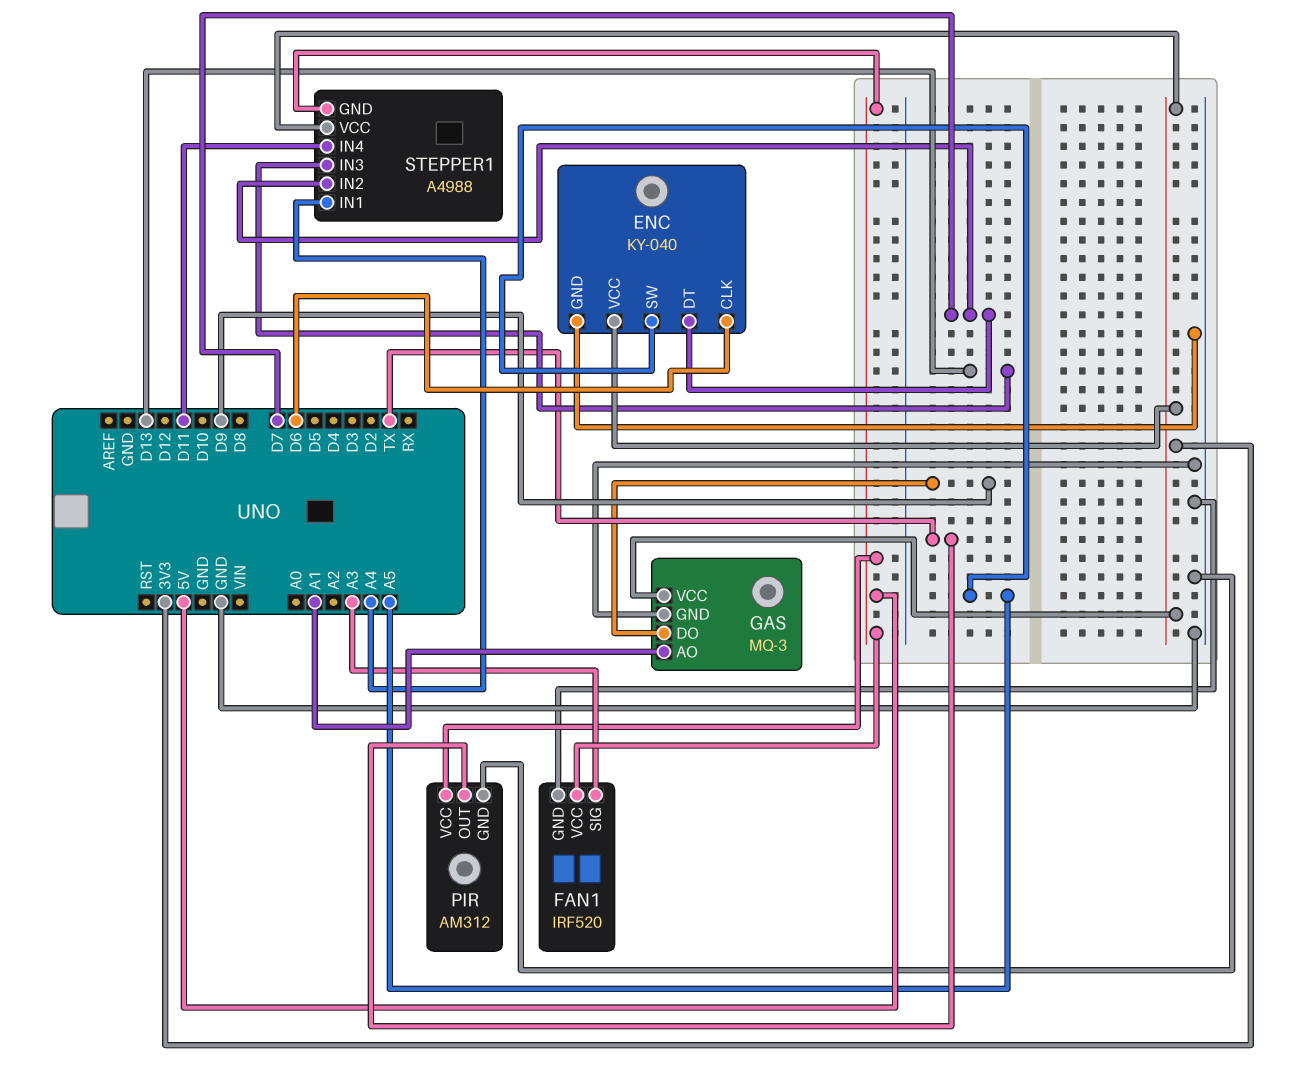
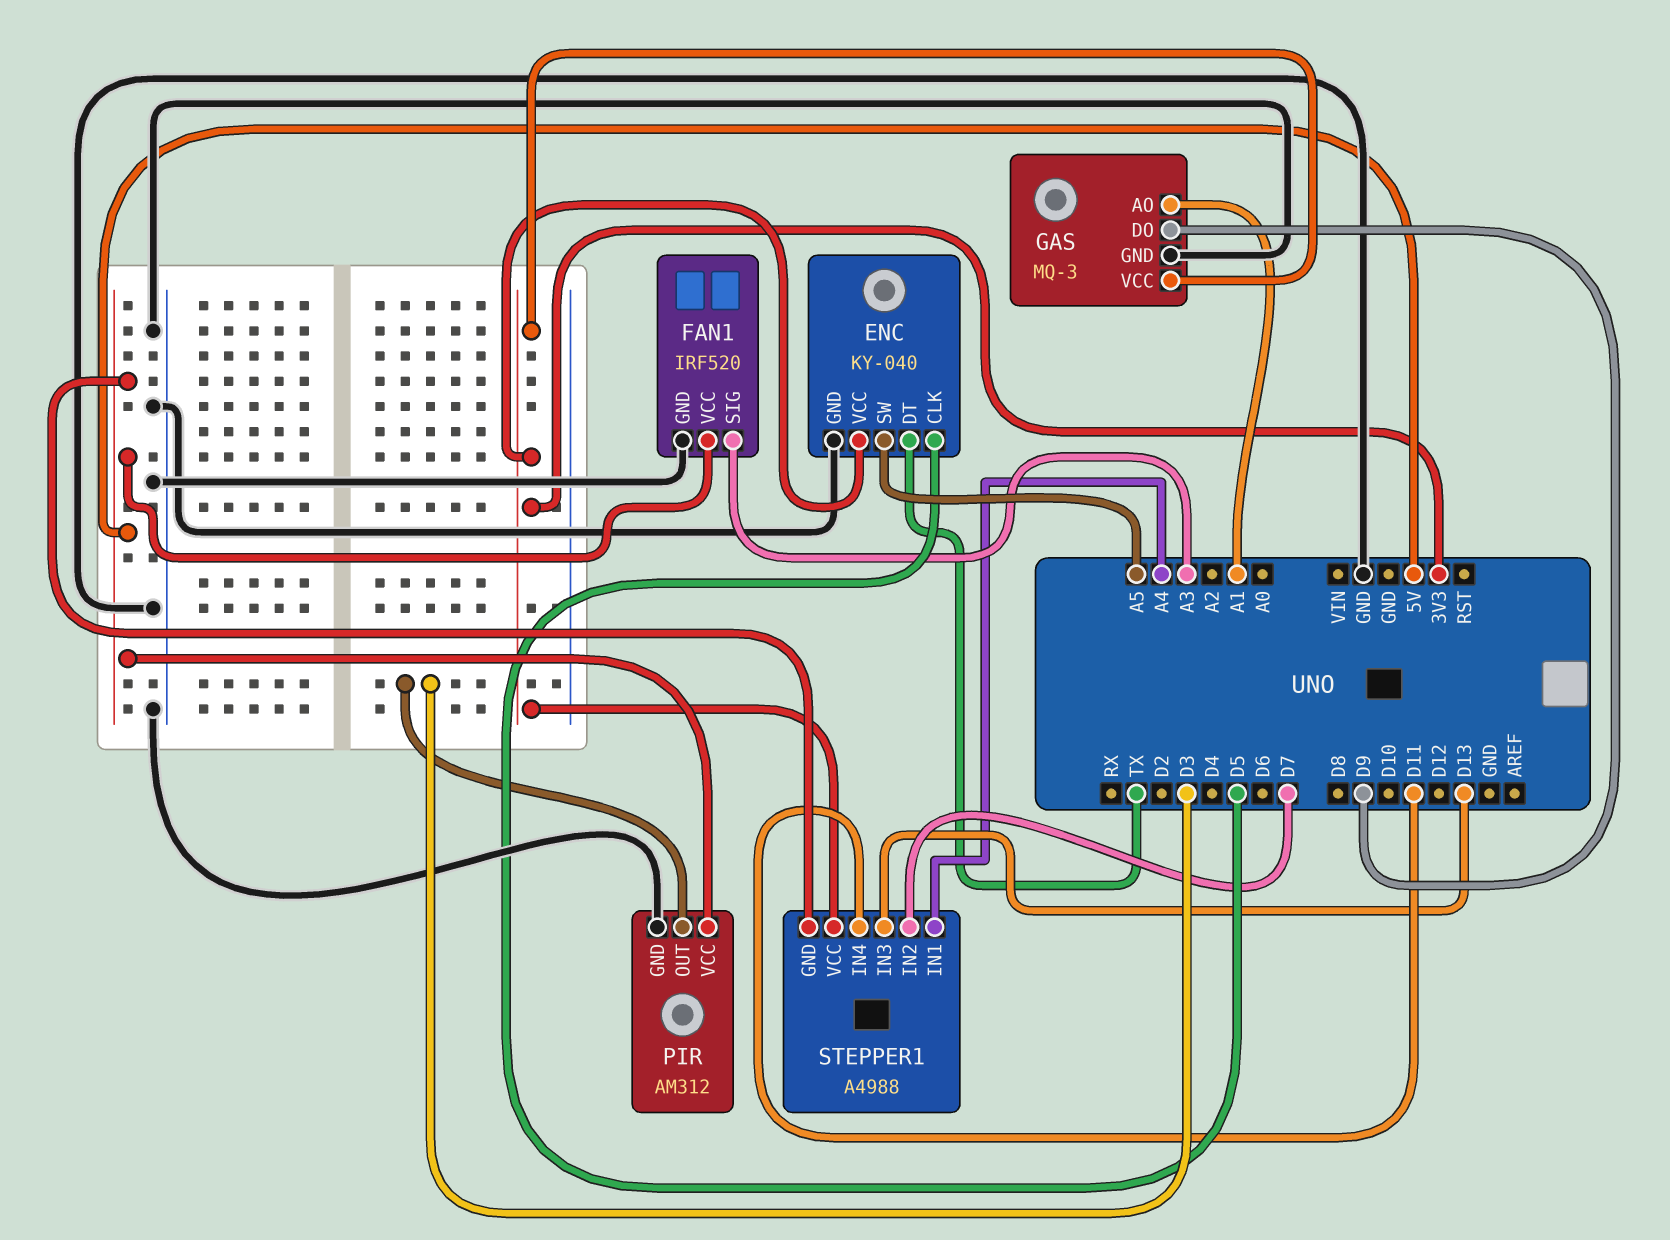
ENC pin CLK: D6 -> D5
ENC pin DT: D7 -> TX
PIR pin OUT: TX -> D3

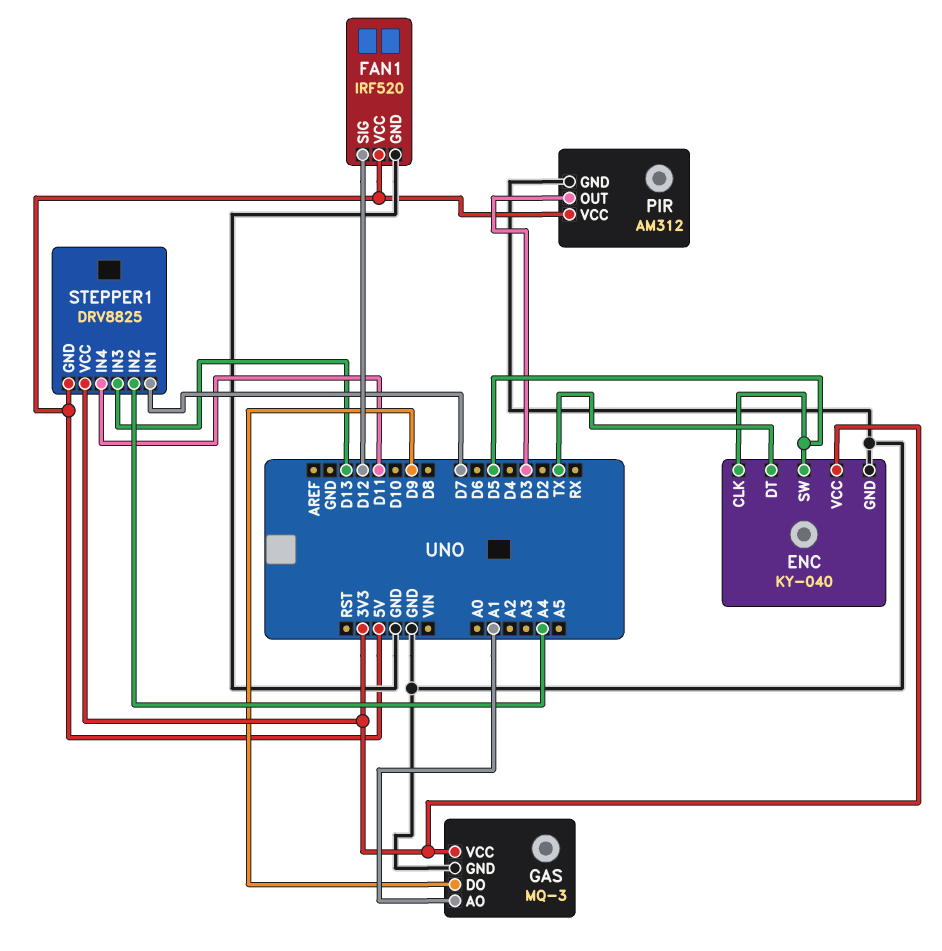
ENC pin SW: A5 -> D5
FAN1 pin SIG: A3 -> D12
STEPPER1: A4988 -> DRV8825
STEPPER1 pin IN1: A4 -> D7
STEPPER1 pin IN2: D7 -> A4

